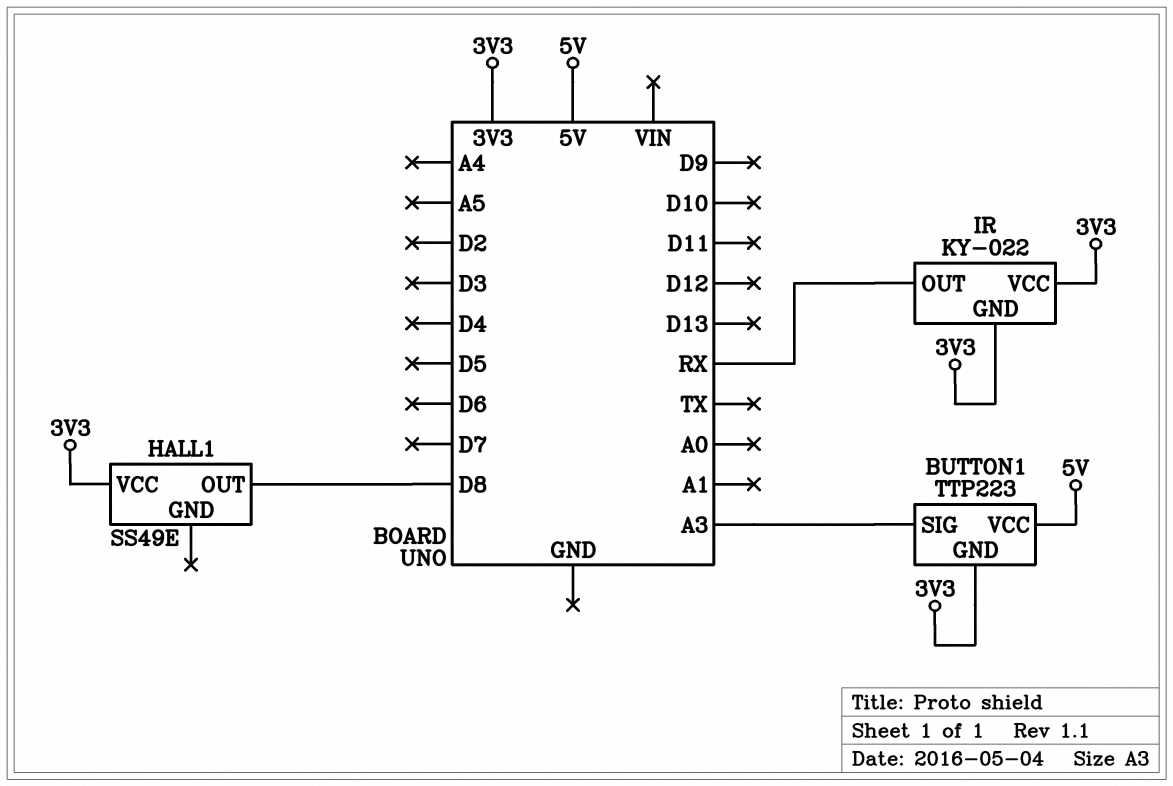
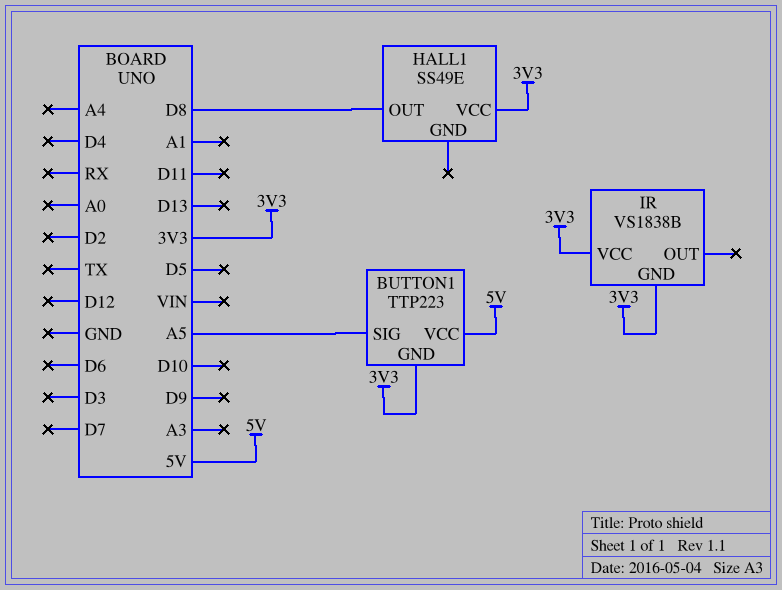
BUTTON1 pin SIG: A3 -> A5
IR: KY-022 -> VS1838B
IR pin OUT: RX -> none

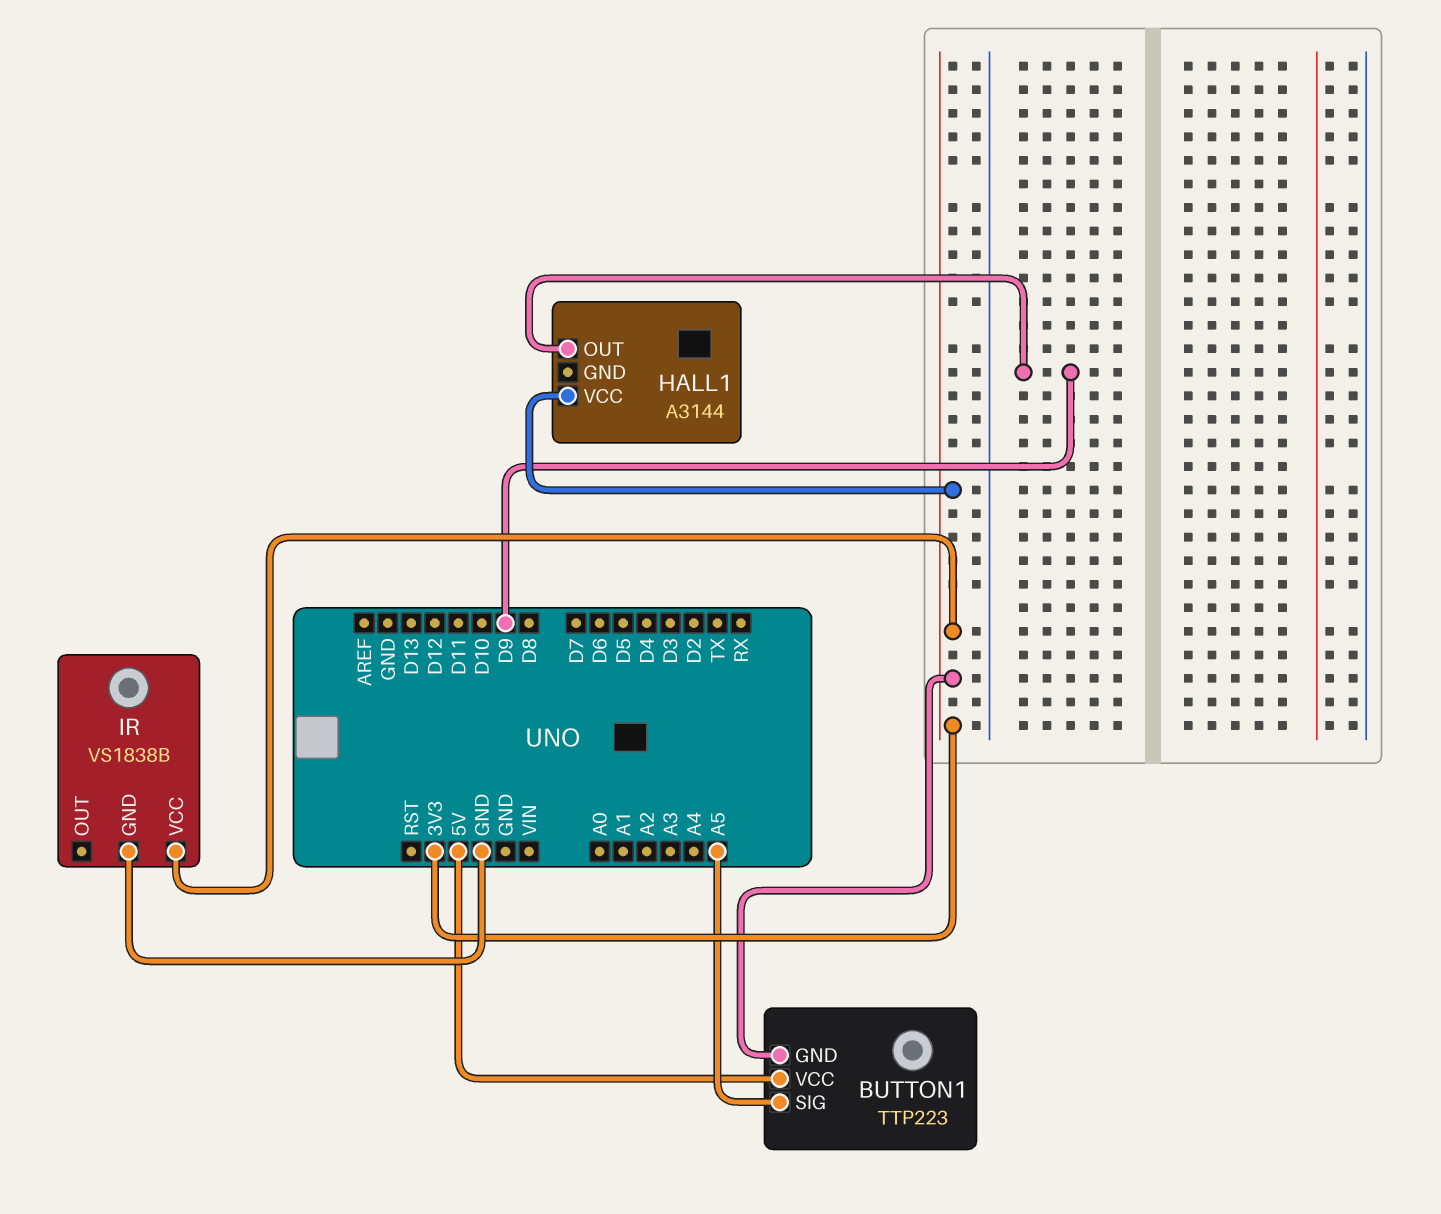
HALL1: SS49E -> A3144
HALL1 pin OUT: D8 -> D9
IR pin GND: 3V3 -> GND

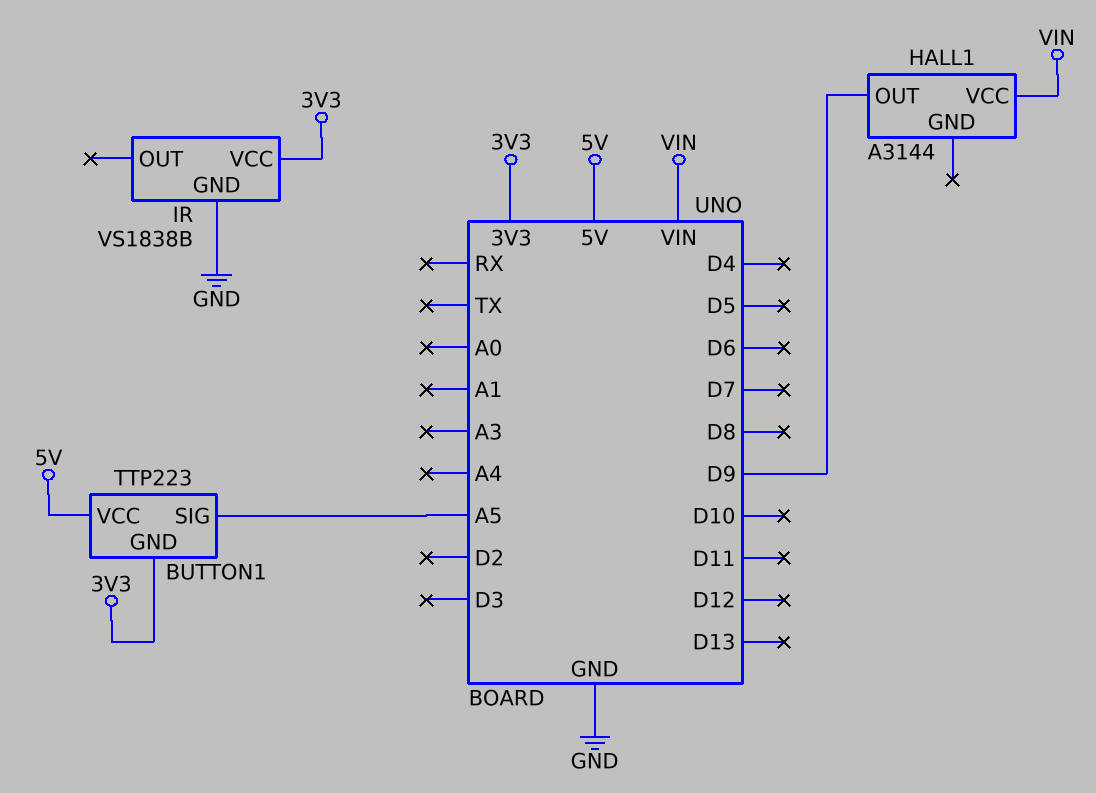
HALL1 pin VCC: 3V3 -> VIN

